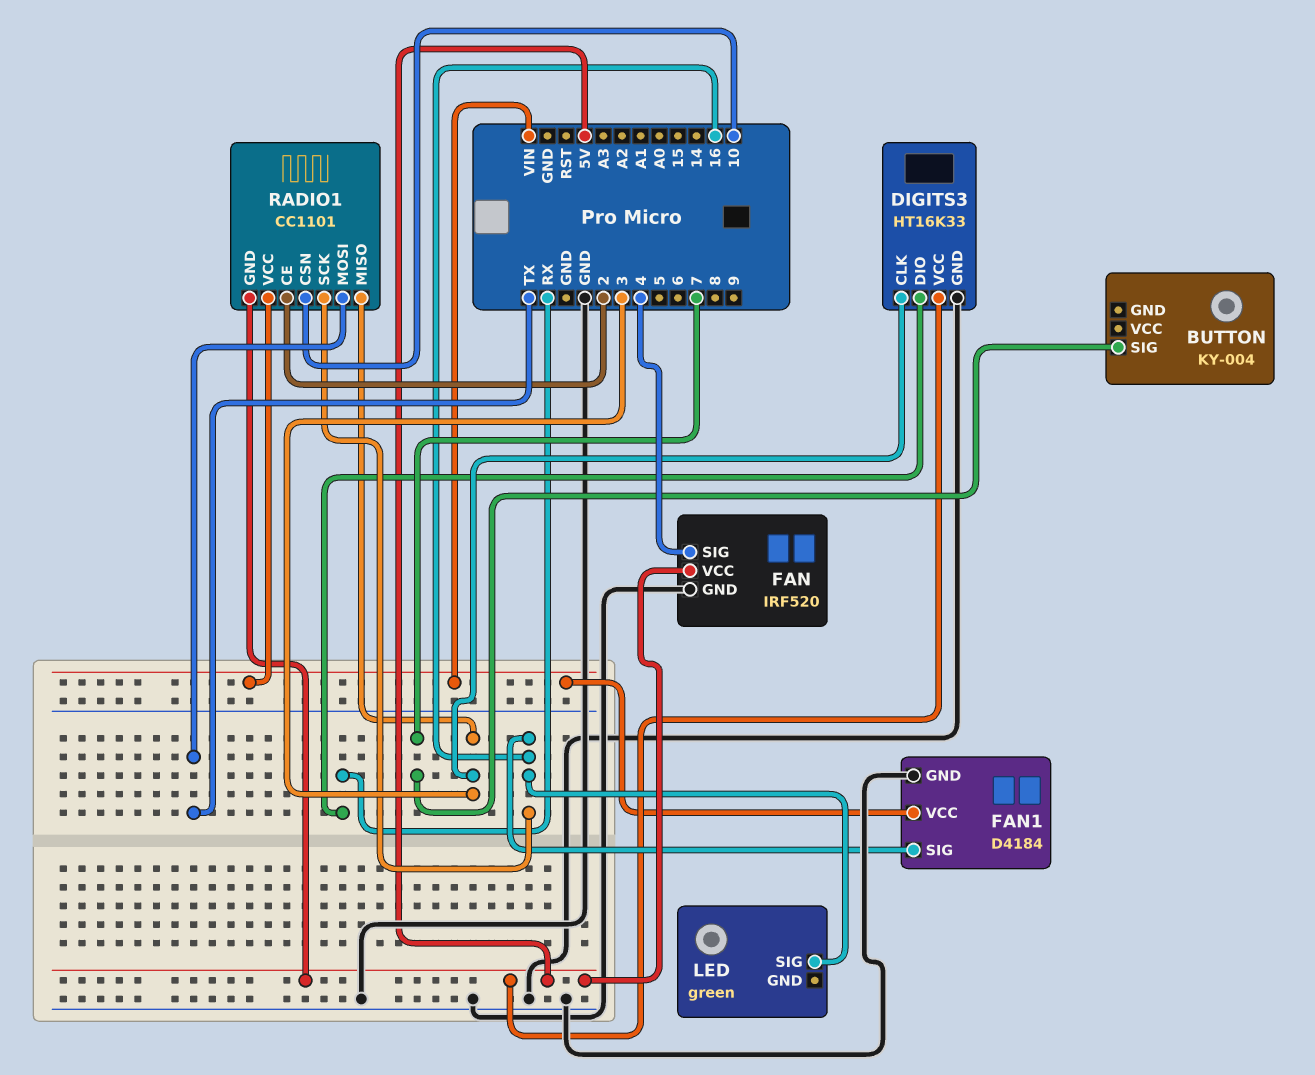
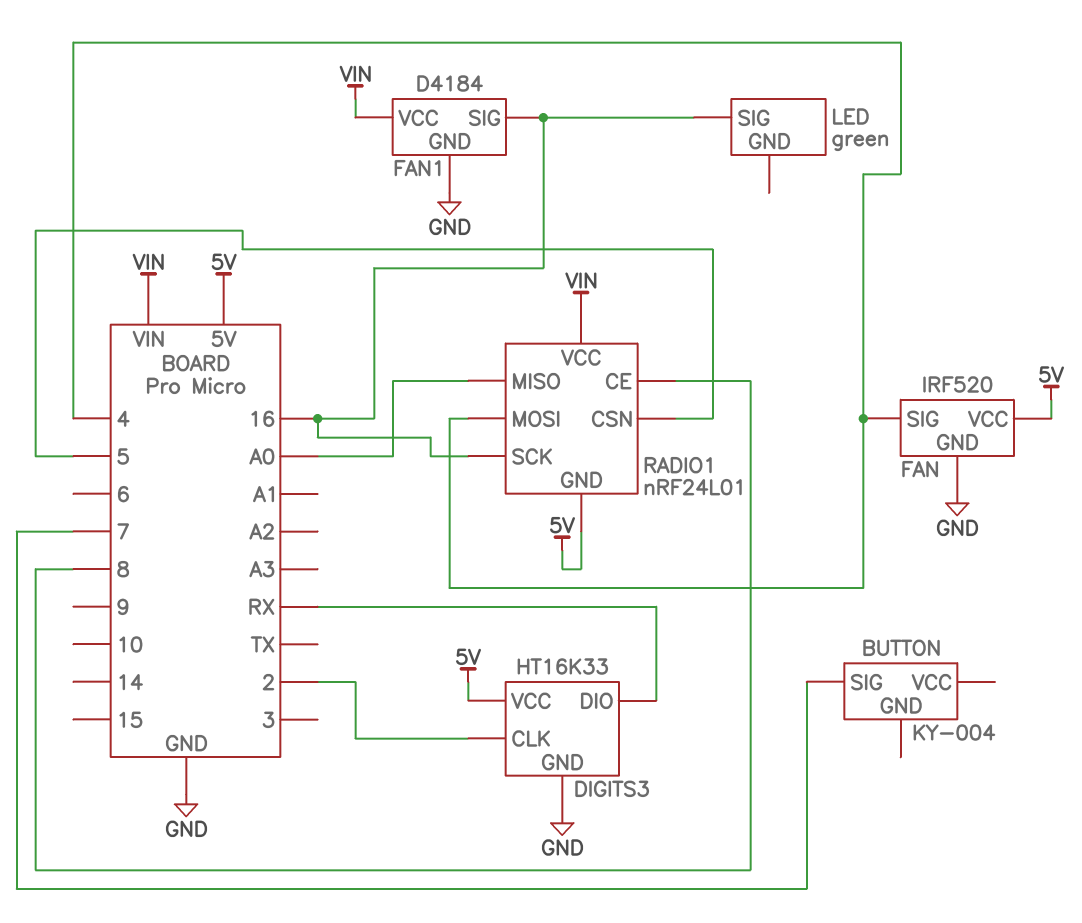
DIGITS3 pin CLK: 3 -> 2
RADIO1: CC1101 -> nRF24L01
RADIO1 pin CE: 2 -> 8
RADIO1 pin CSN: 10 -> 5
RADIO1 pin MISO: 3 -> A0
RADIO1 pin MOSI: TX -> 4

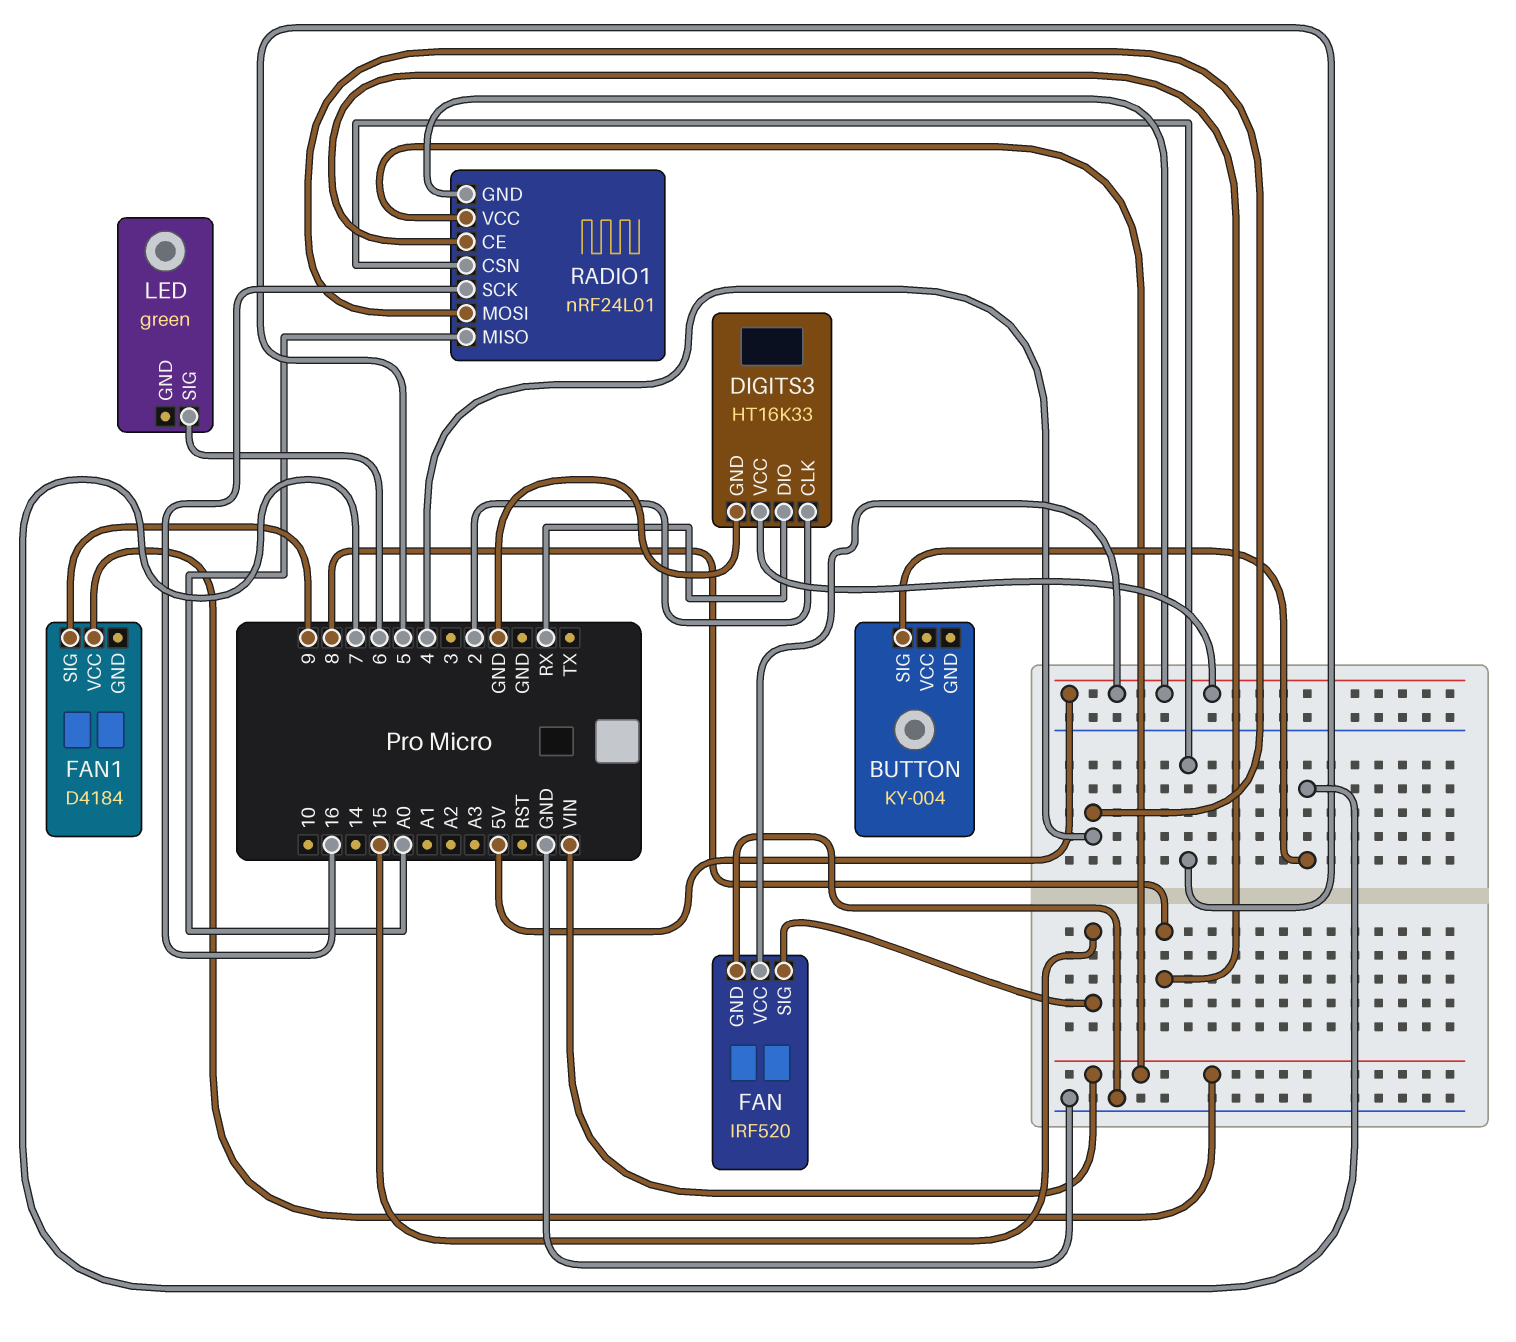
FAN pin SIG: 4 -> 15
FAN1 pin GND: GND -> none
FAN1 pin SIG: 16 -> 9
LED pin SIG: 16 -> 6

